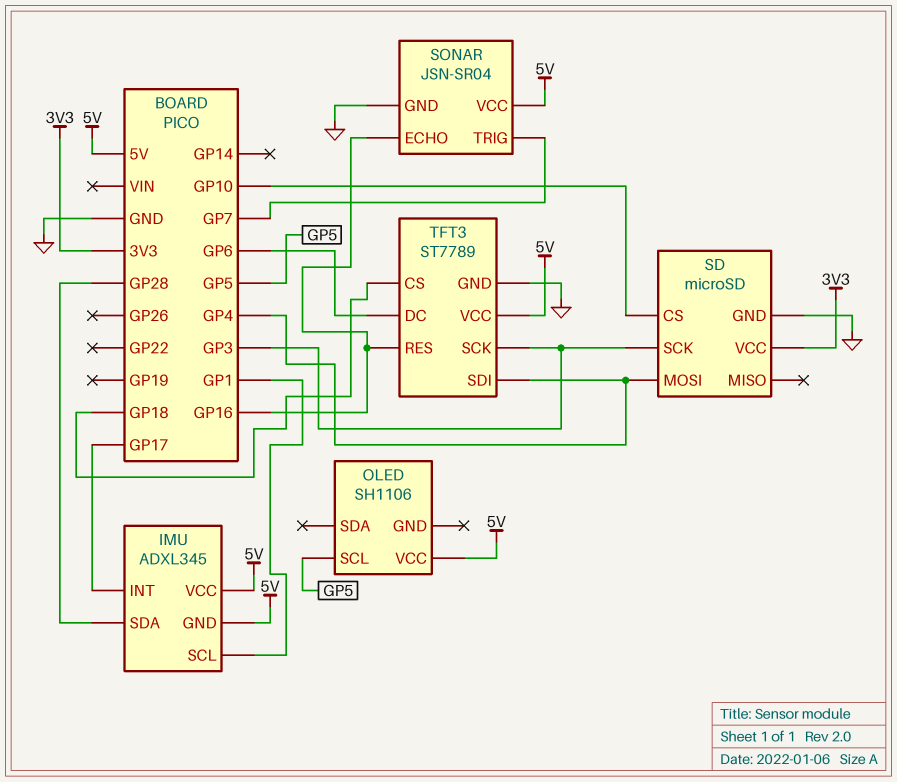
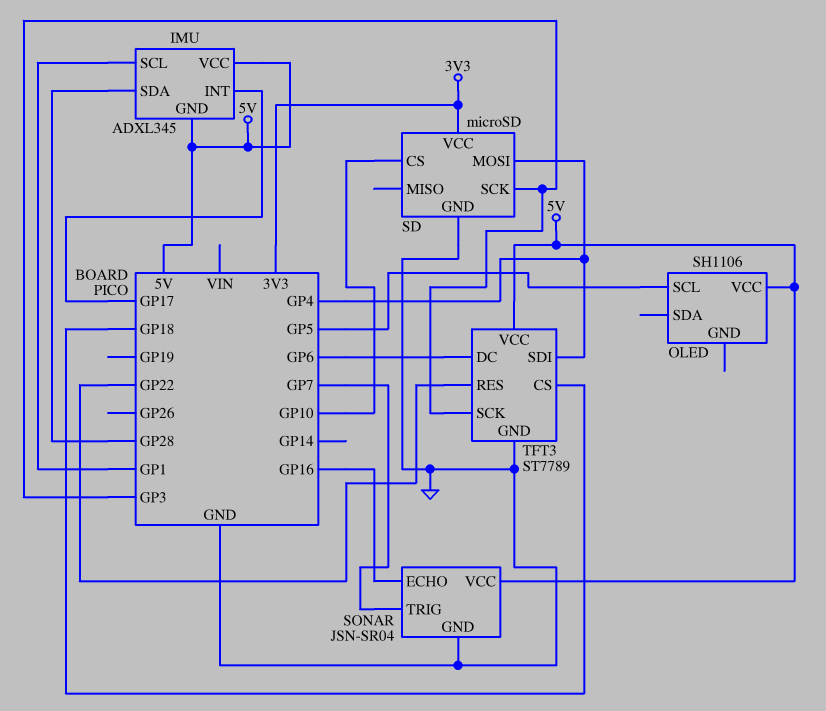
TFT3 pin RES: GP16 -> GP22

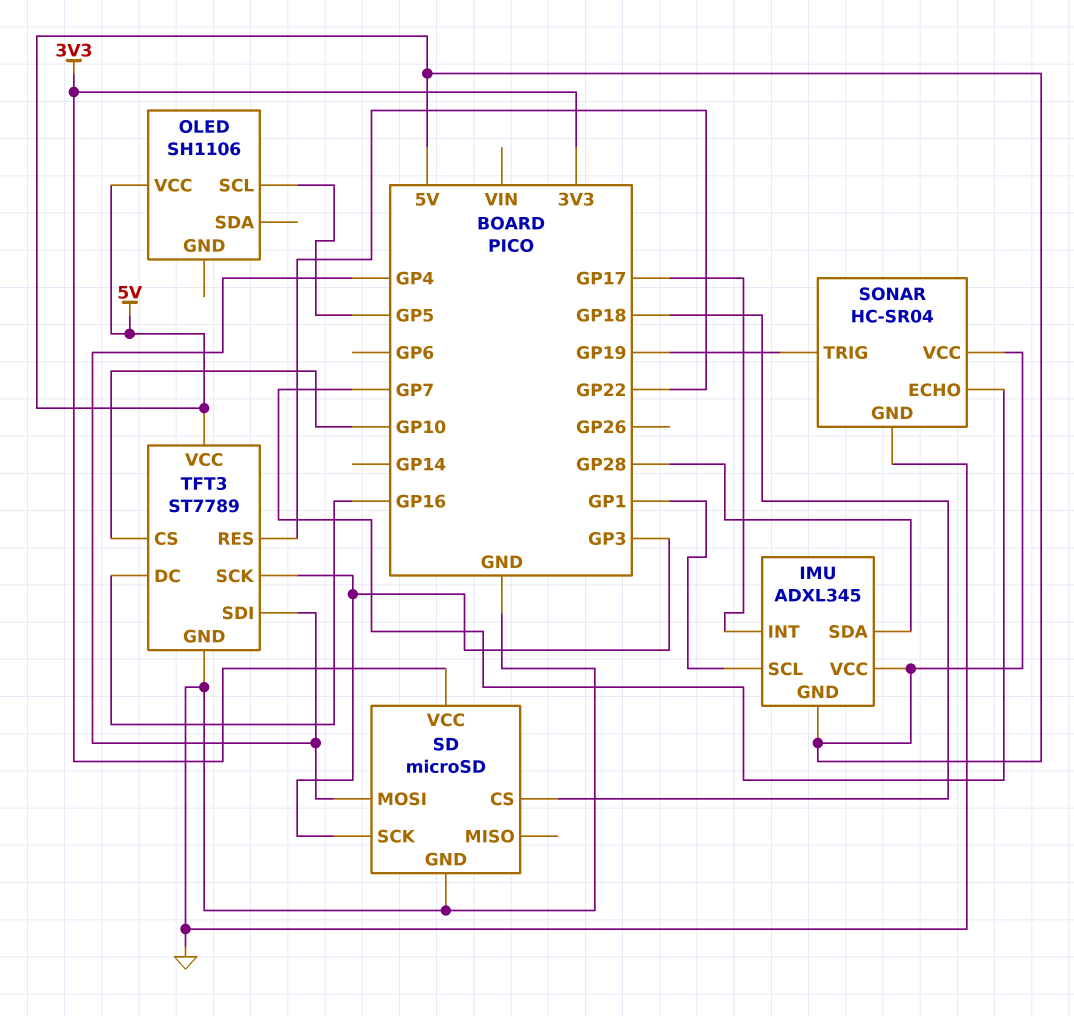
SD pin CS: GP10 -> GP18
SONAR: JSN-SR04 -> HC-SR04
SONAR pin ECHO: GP16 -> GP7
SONAR pin TRIG: GP7 -> GP19
TFT3 pin CS: GP18 -> GP10
TFT3 pin DC: GP6 -> GP16

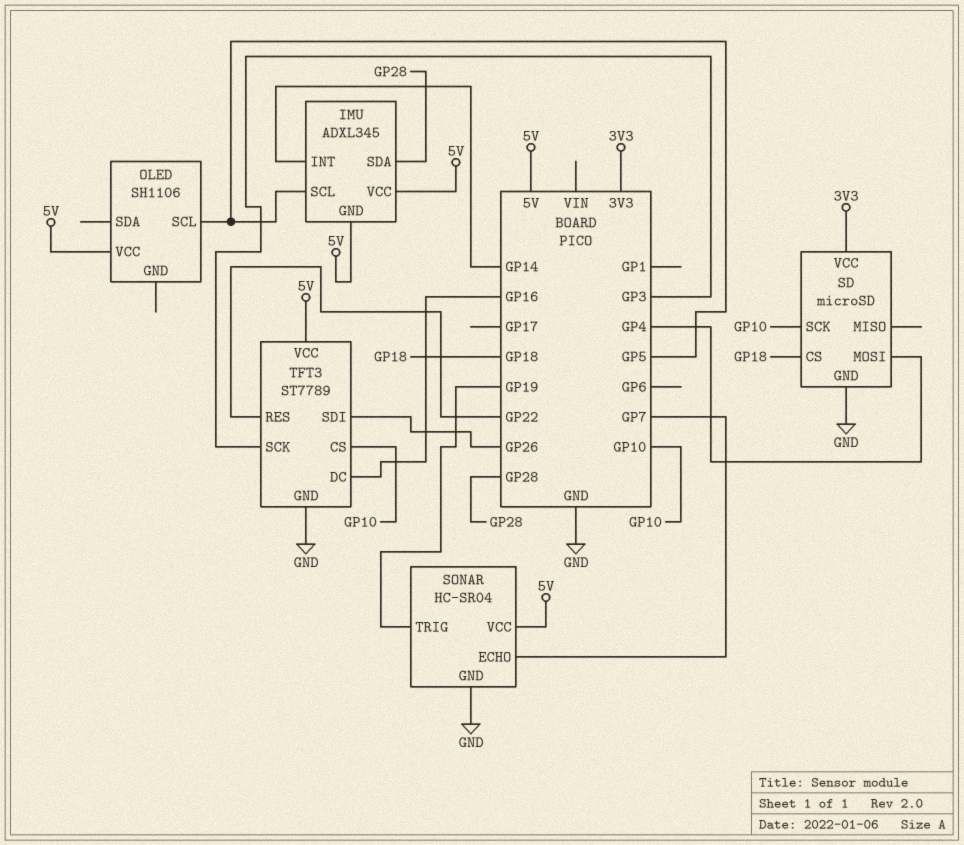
IMU pin INT: GP17 -> GP14
IMU pin SCL: GP1 -> GP5
SD pin SCK: GP3 -> GP10
TFT3 pin SDI: GP4 -> GP26

